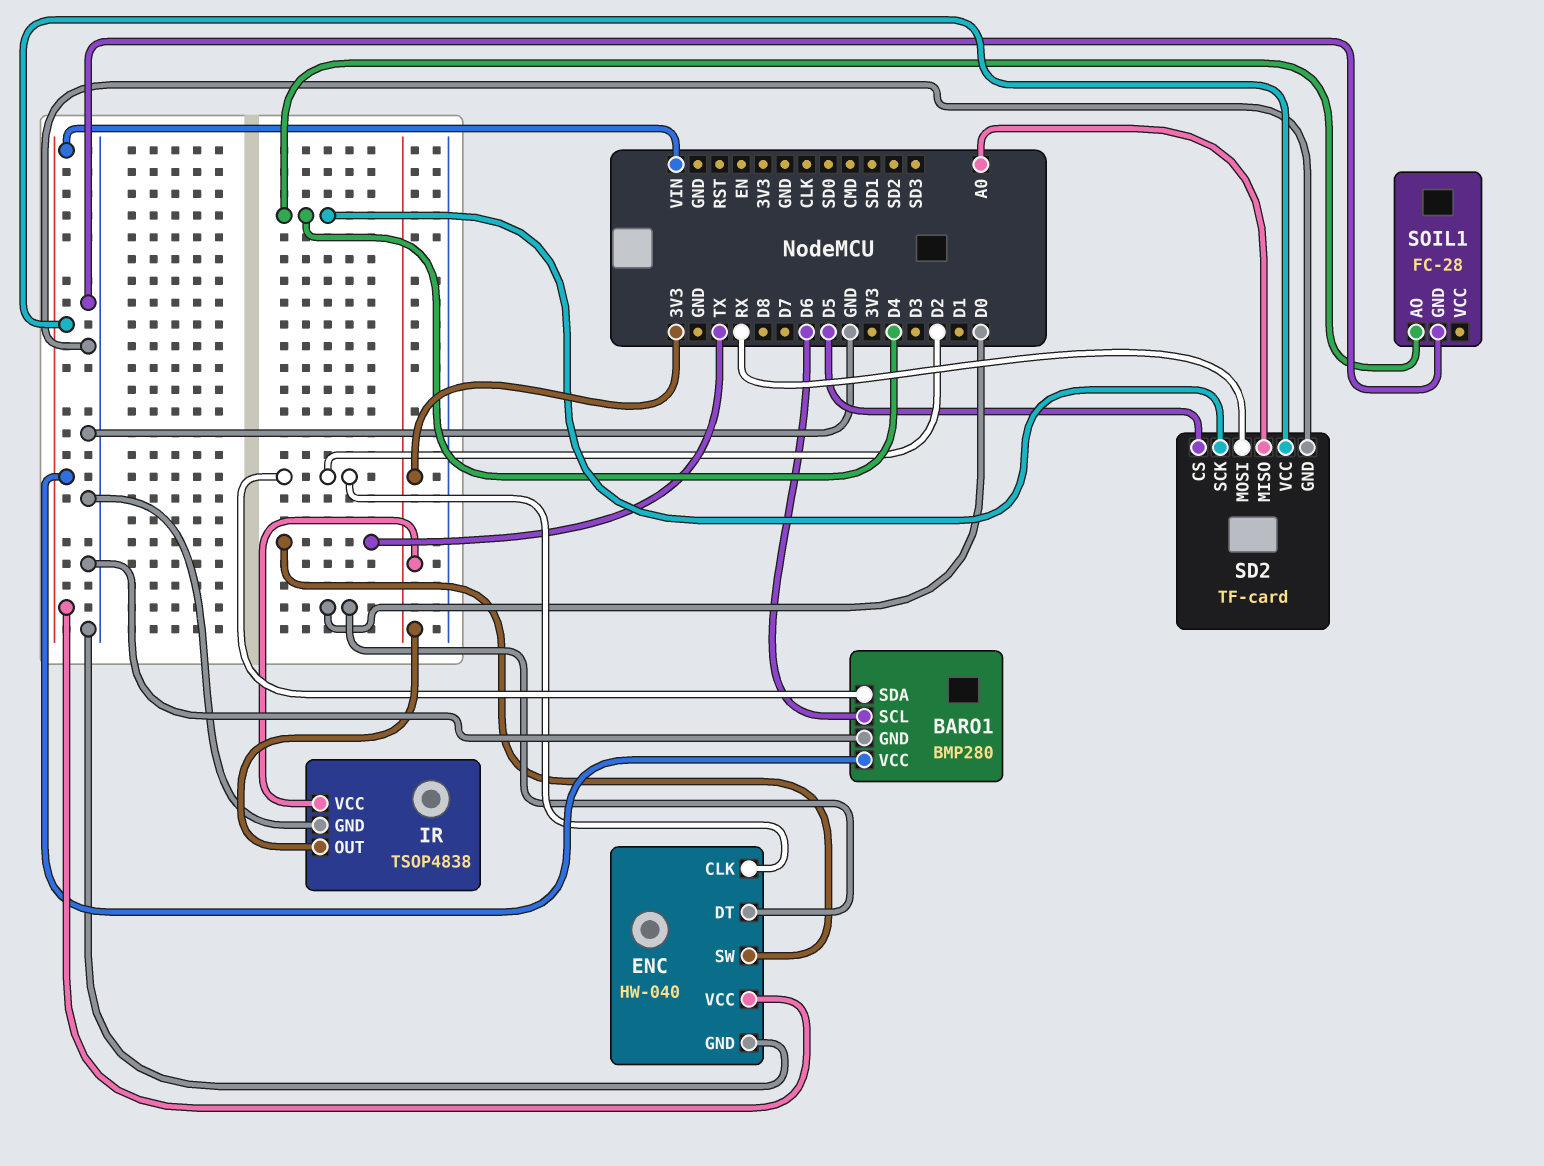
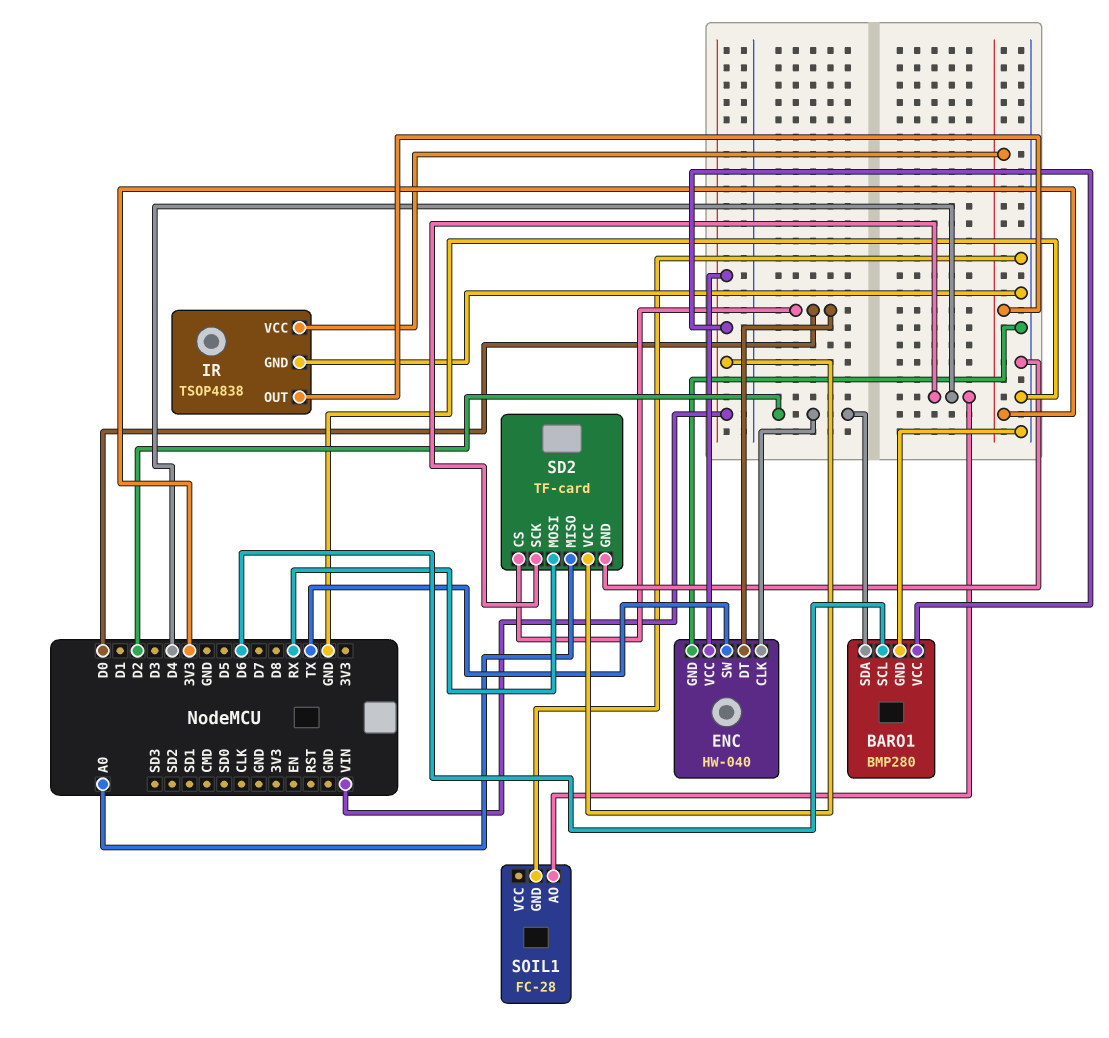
SD2 pin CS: D5 -> D0

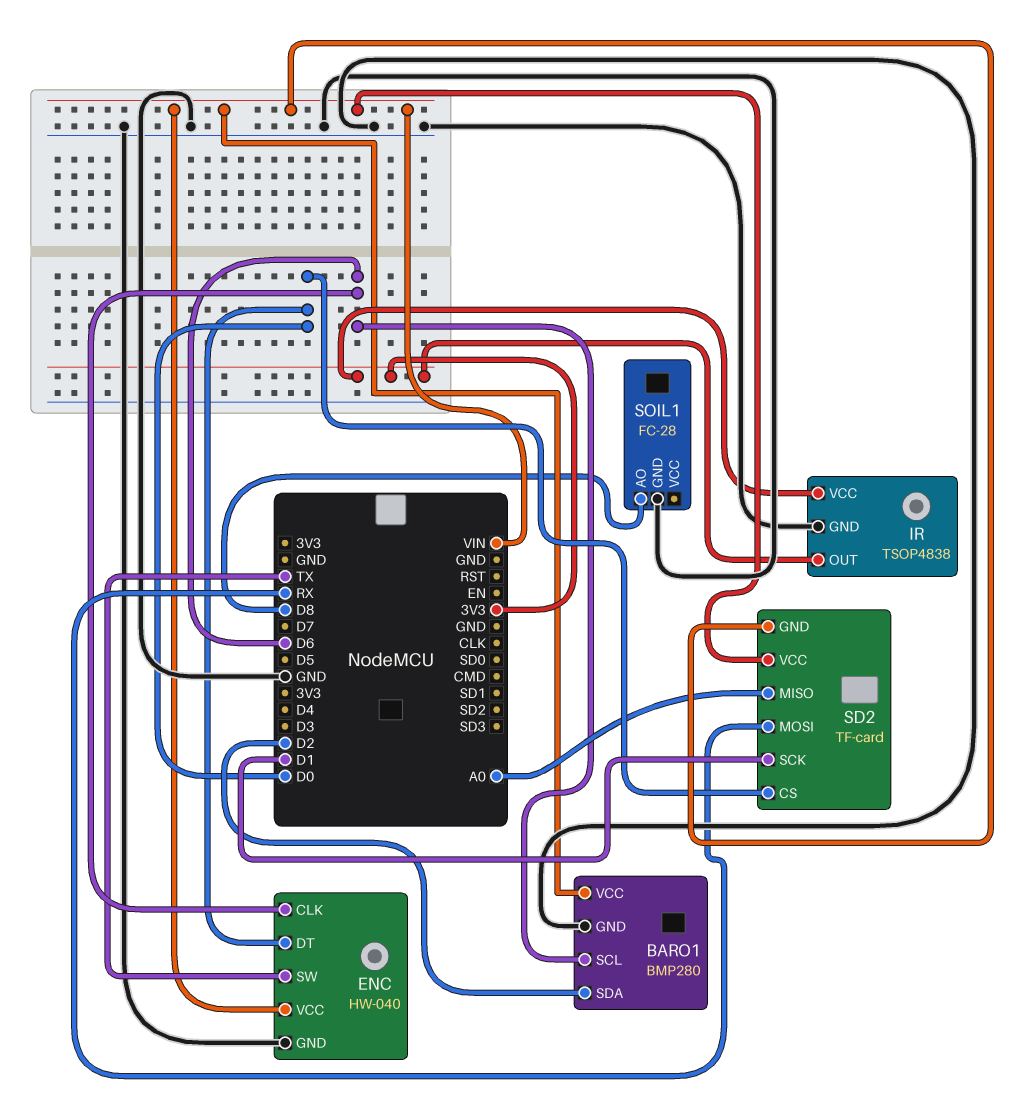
ENC pin CLK: D2 -> D6
SD2 pin GND: GND -> VIN
SD2 pin SCK: D4 -> D1
SOIL1 pin AO: D4 -> D8

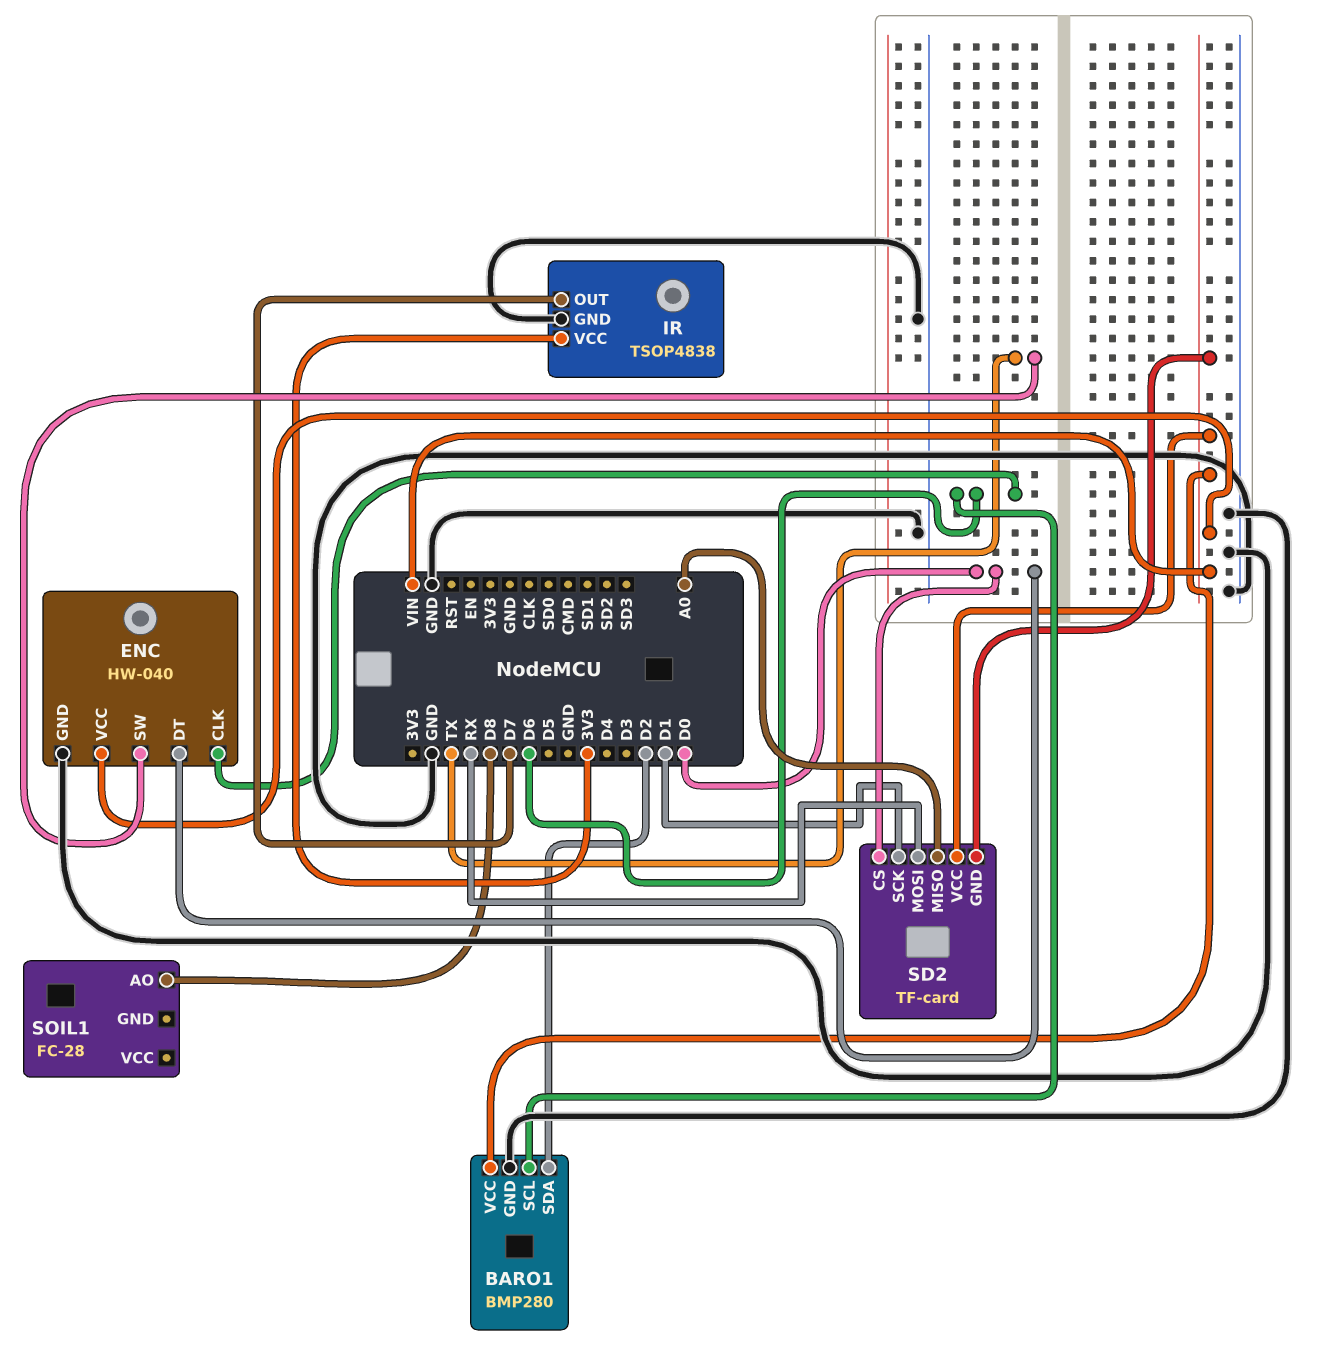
IR pin OUT: 3V3 -> D7
SOIL1 pin GND: GND -> none

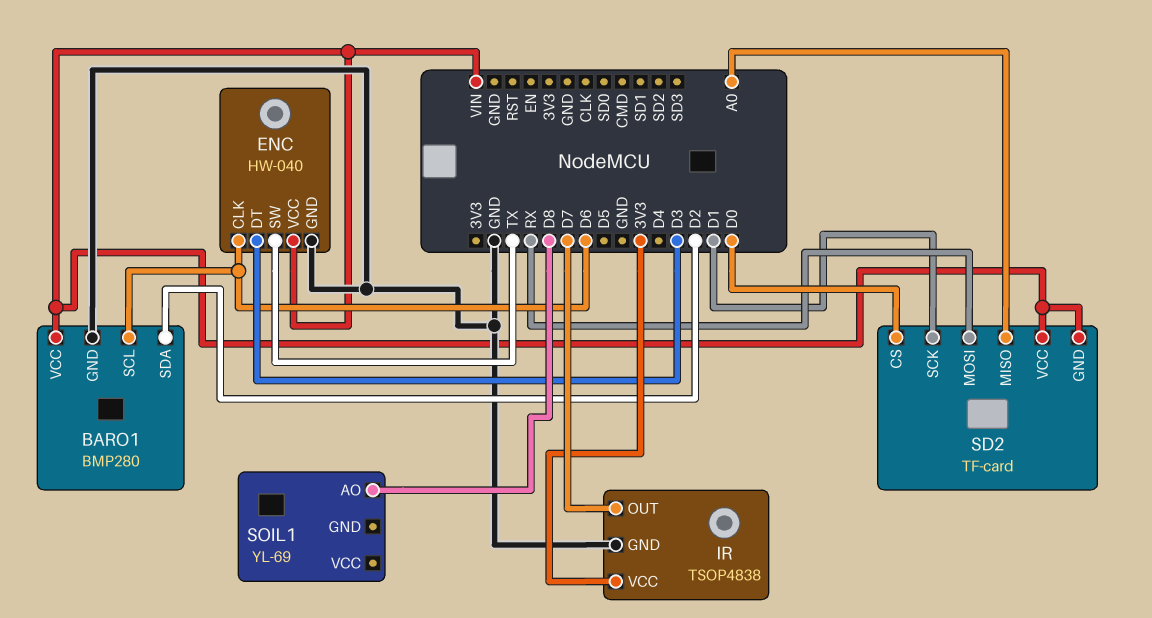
ENC pin DT: D0 -> D3
SOIL1: FC-28 -> YL-69

